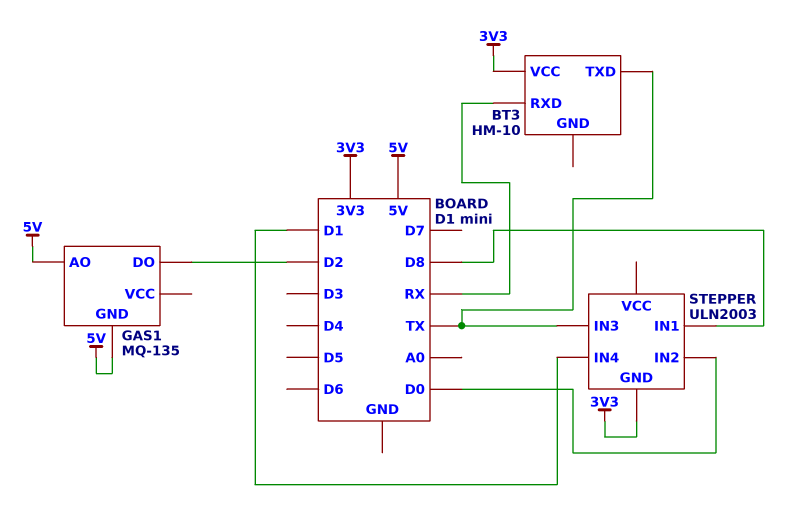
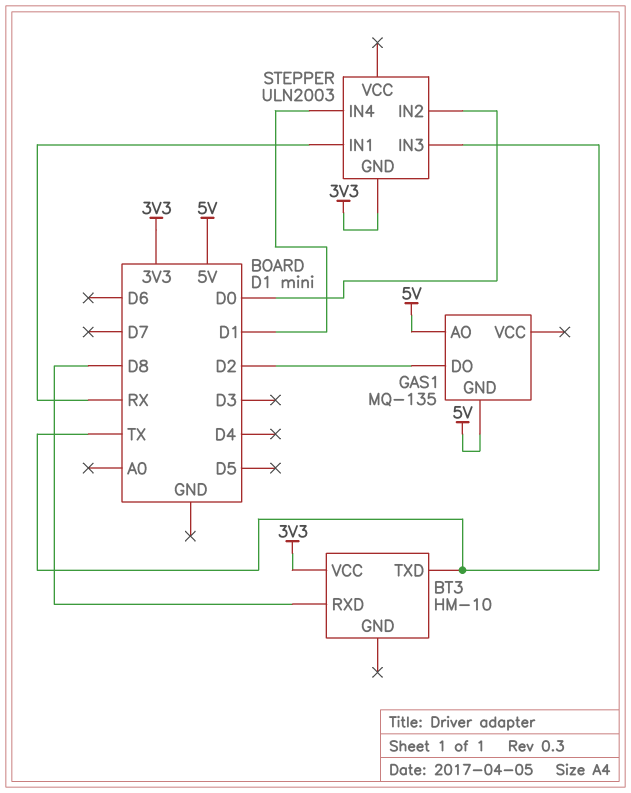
BT3 pin RXD: RX -> D8
STEPPER pin IN1: D8 -> RX

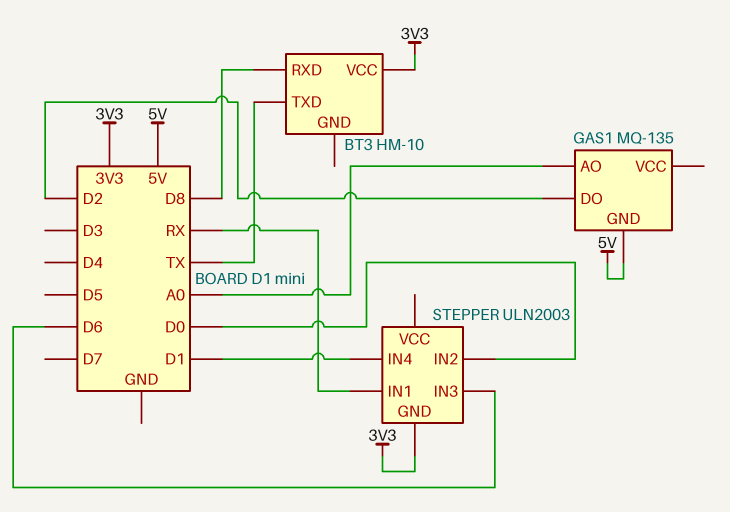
GAS1 pin AO: 5V -> A0
STEPPER pin IN3: TX -> D6

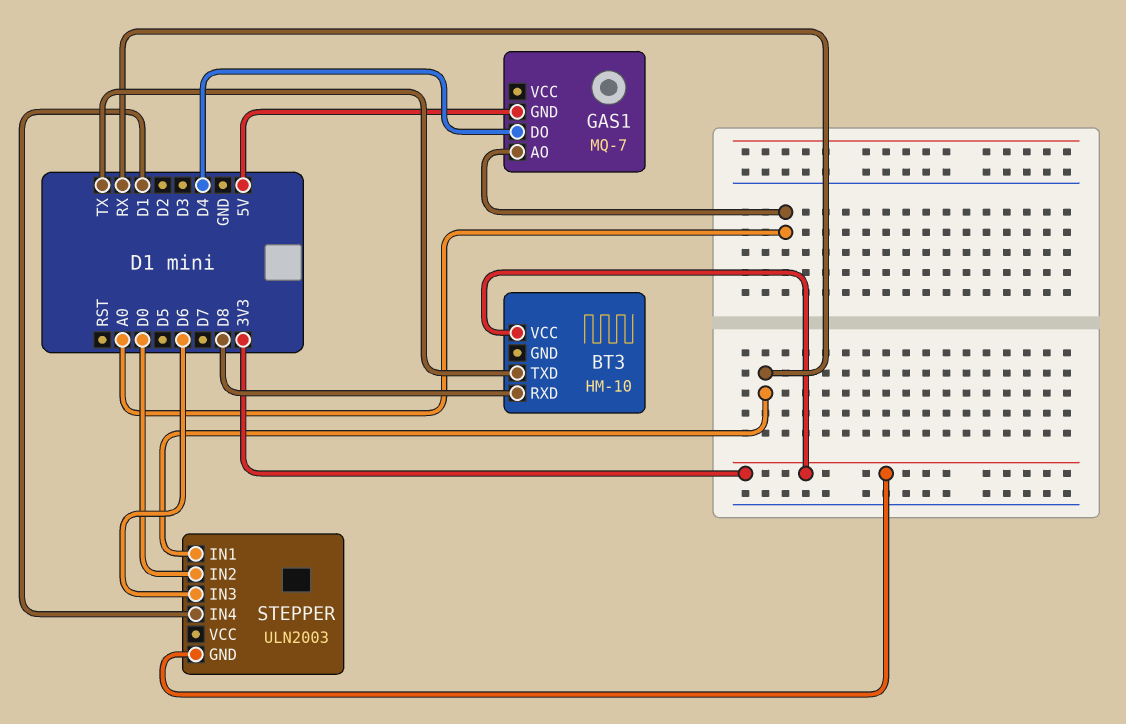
GAS1: MQ-135 -> MQ-7
GAS1 pin DO: D2 -> D4

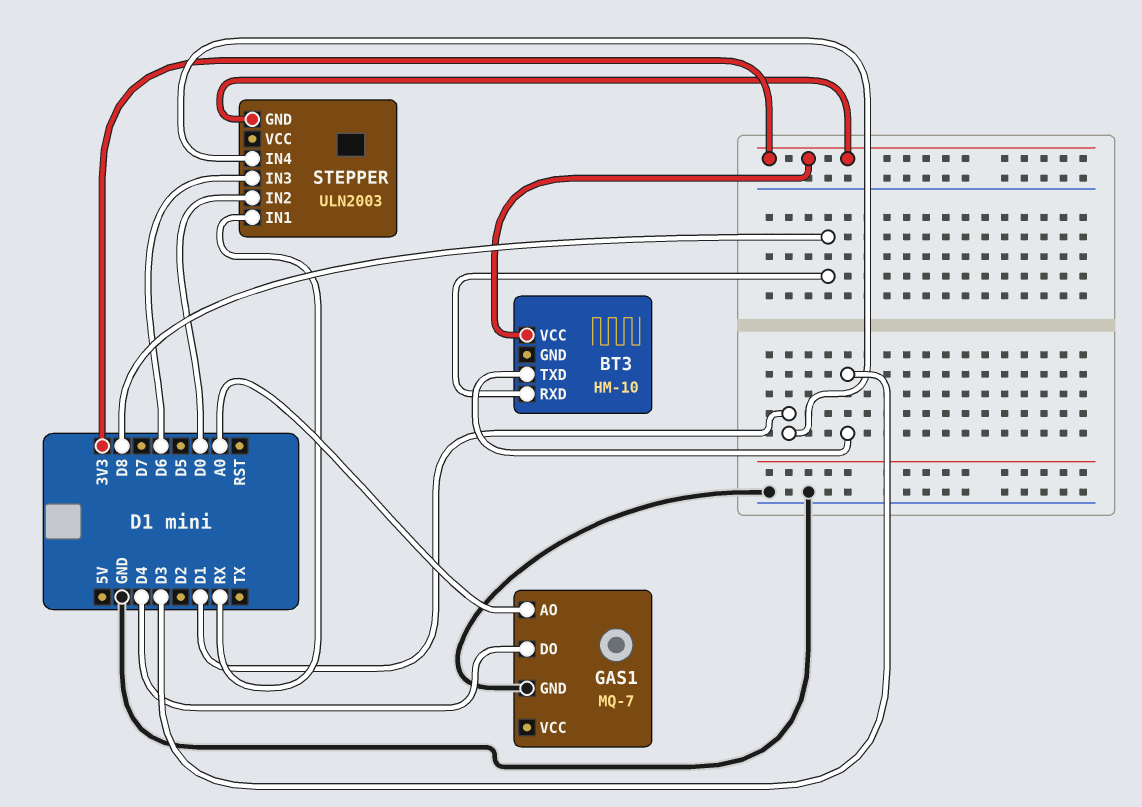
BT3 pin TXD: TX -> D3
GAS1 pin GND: 5V -> GND

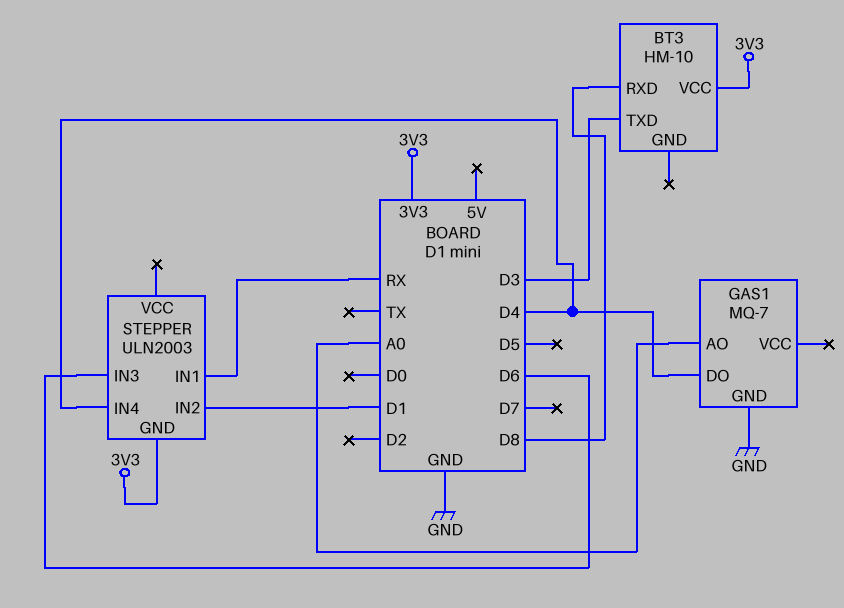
STEPPER pin IN2: D0 -> D1
STEPPER pin IN4: D1 -> D4

